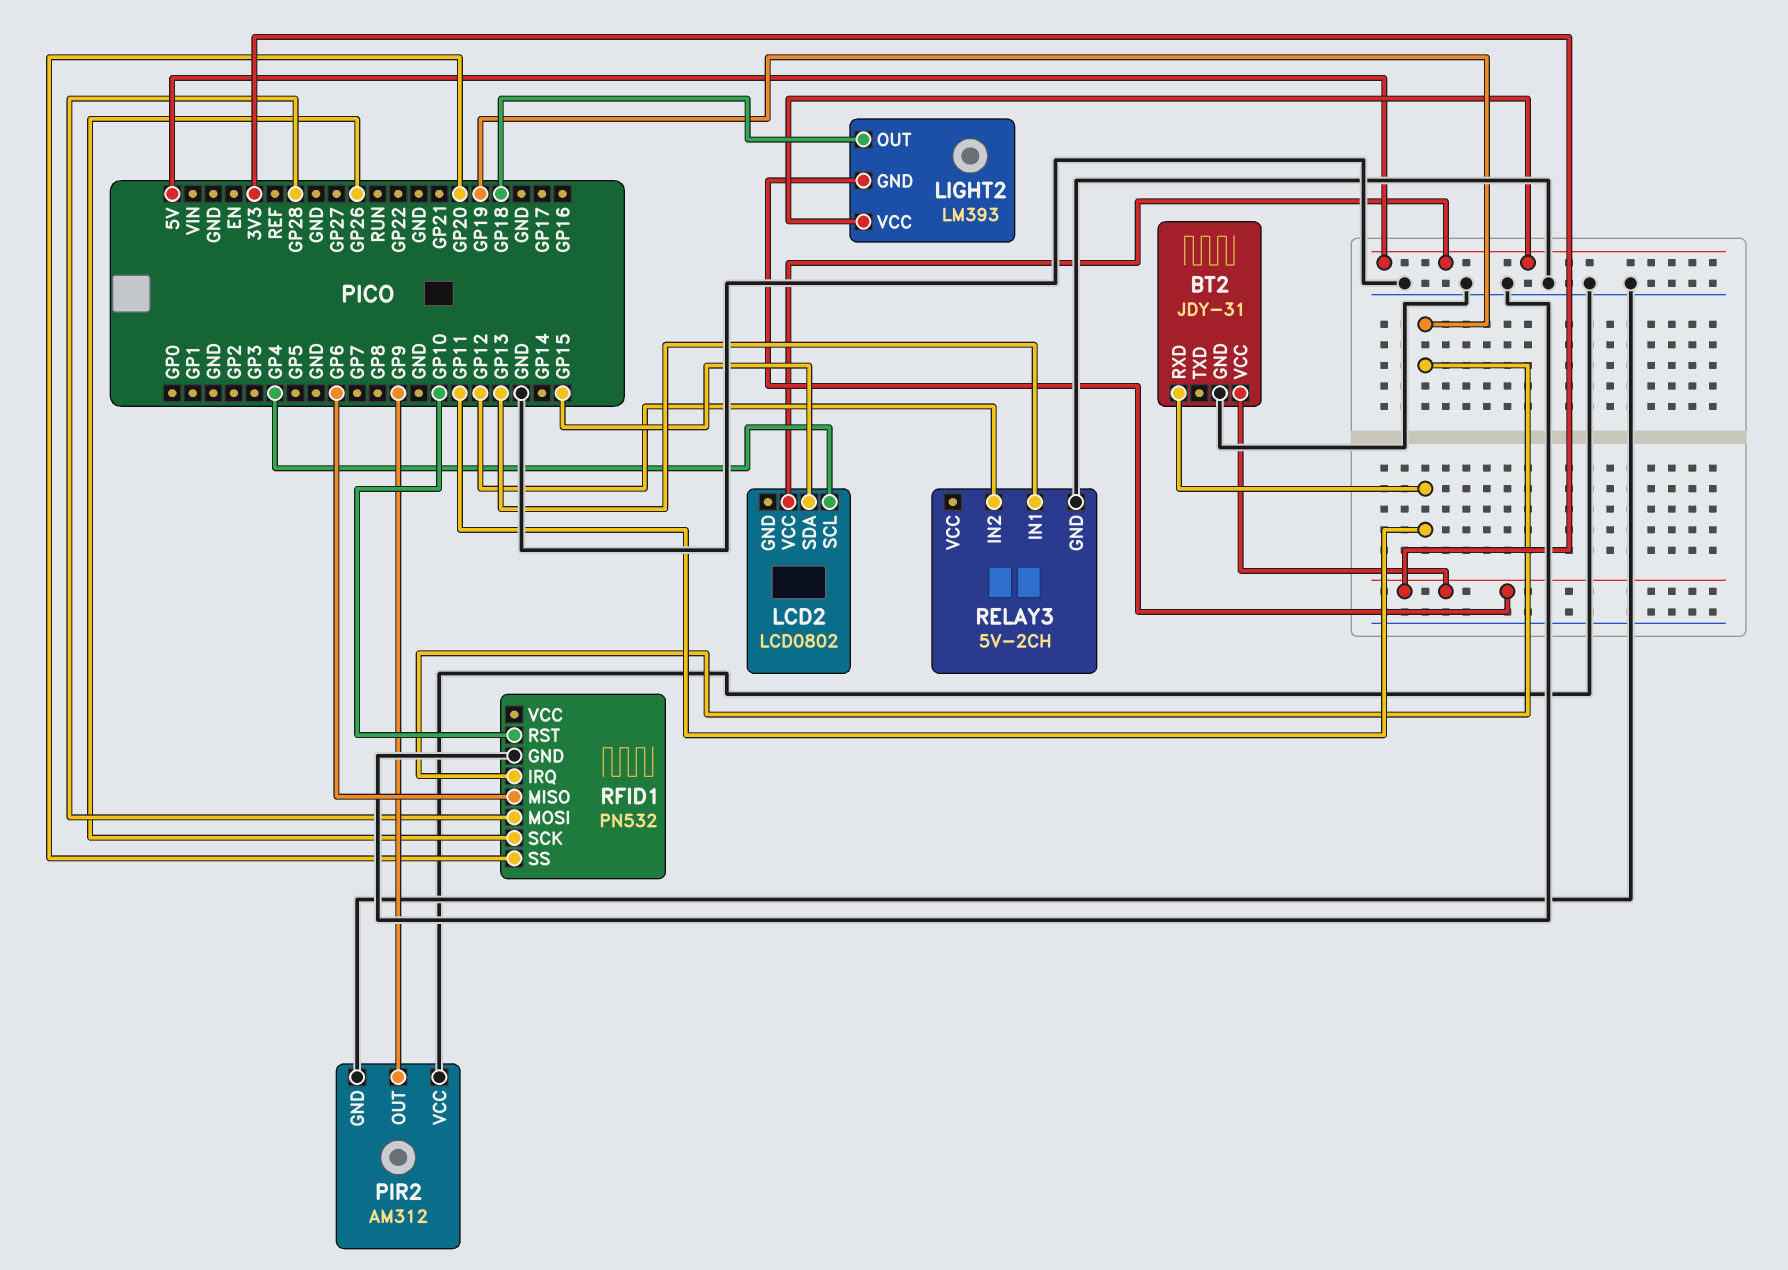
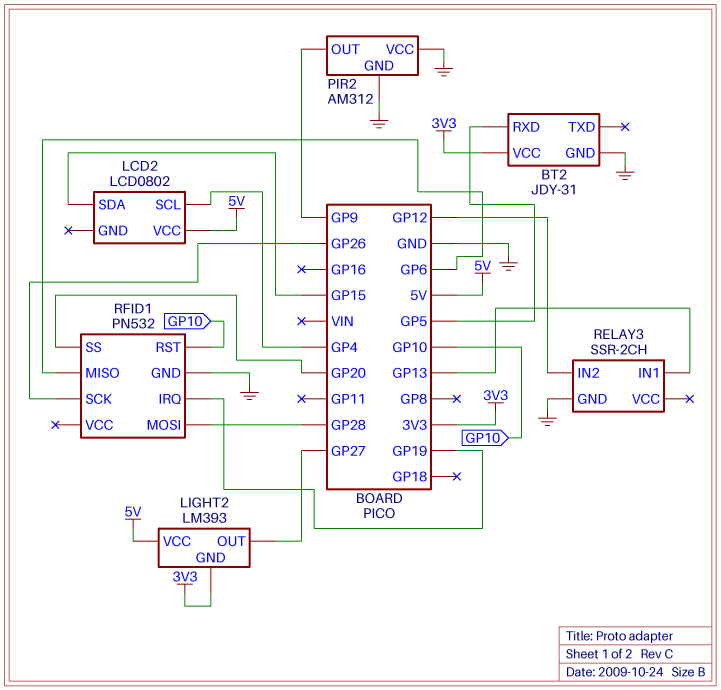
BT2 pin RXD: GP11 -> GP5
LIGHT2 pin OUT: GP18 -> GP27
RELAY3: 5V-2CH -> SSR-2CH

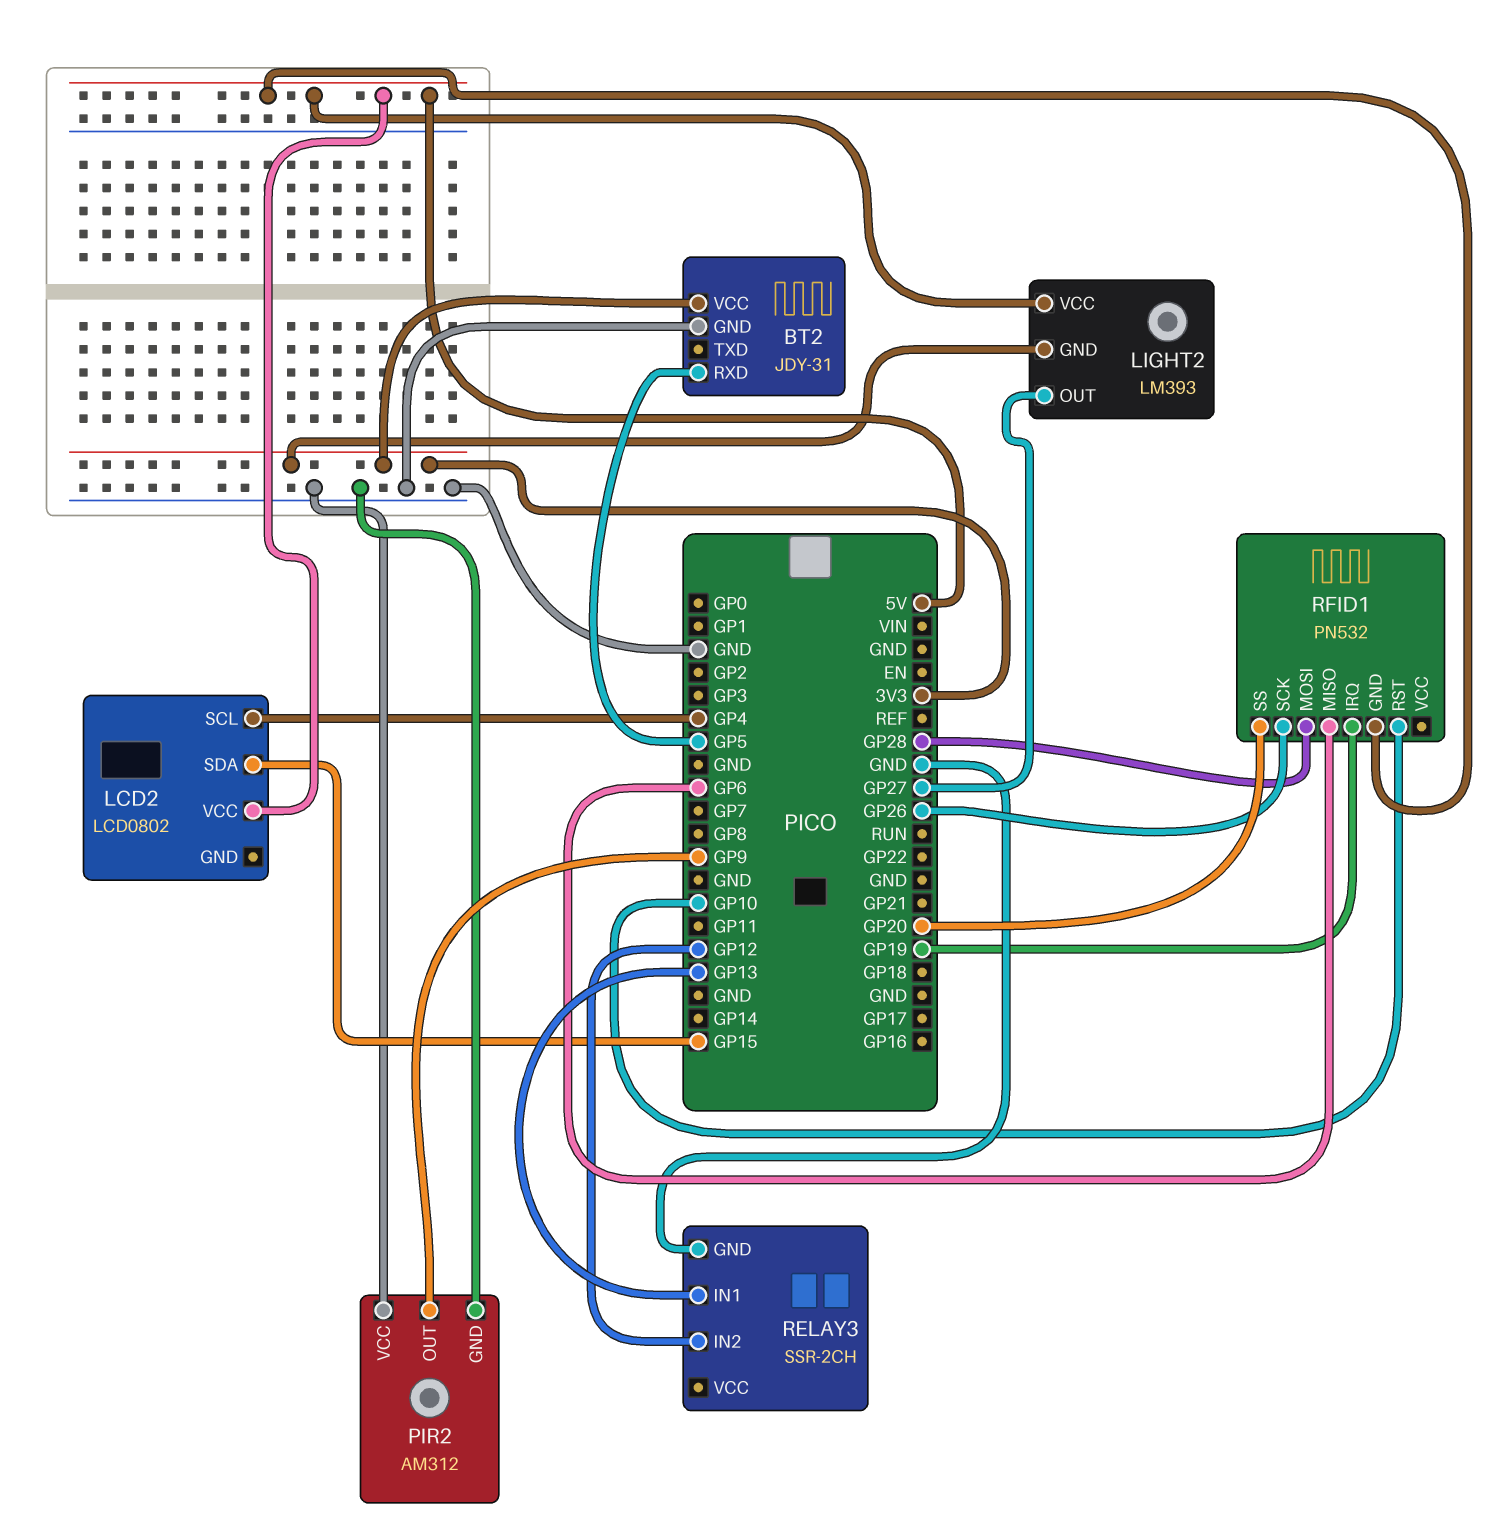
RFID1 pin GND: GND -> 5V

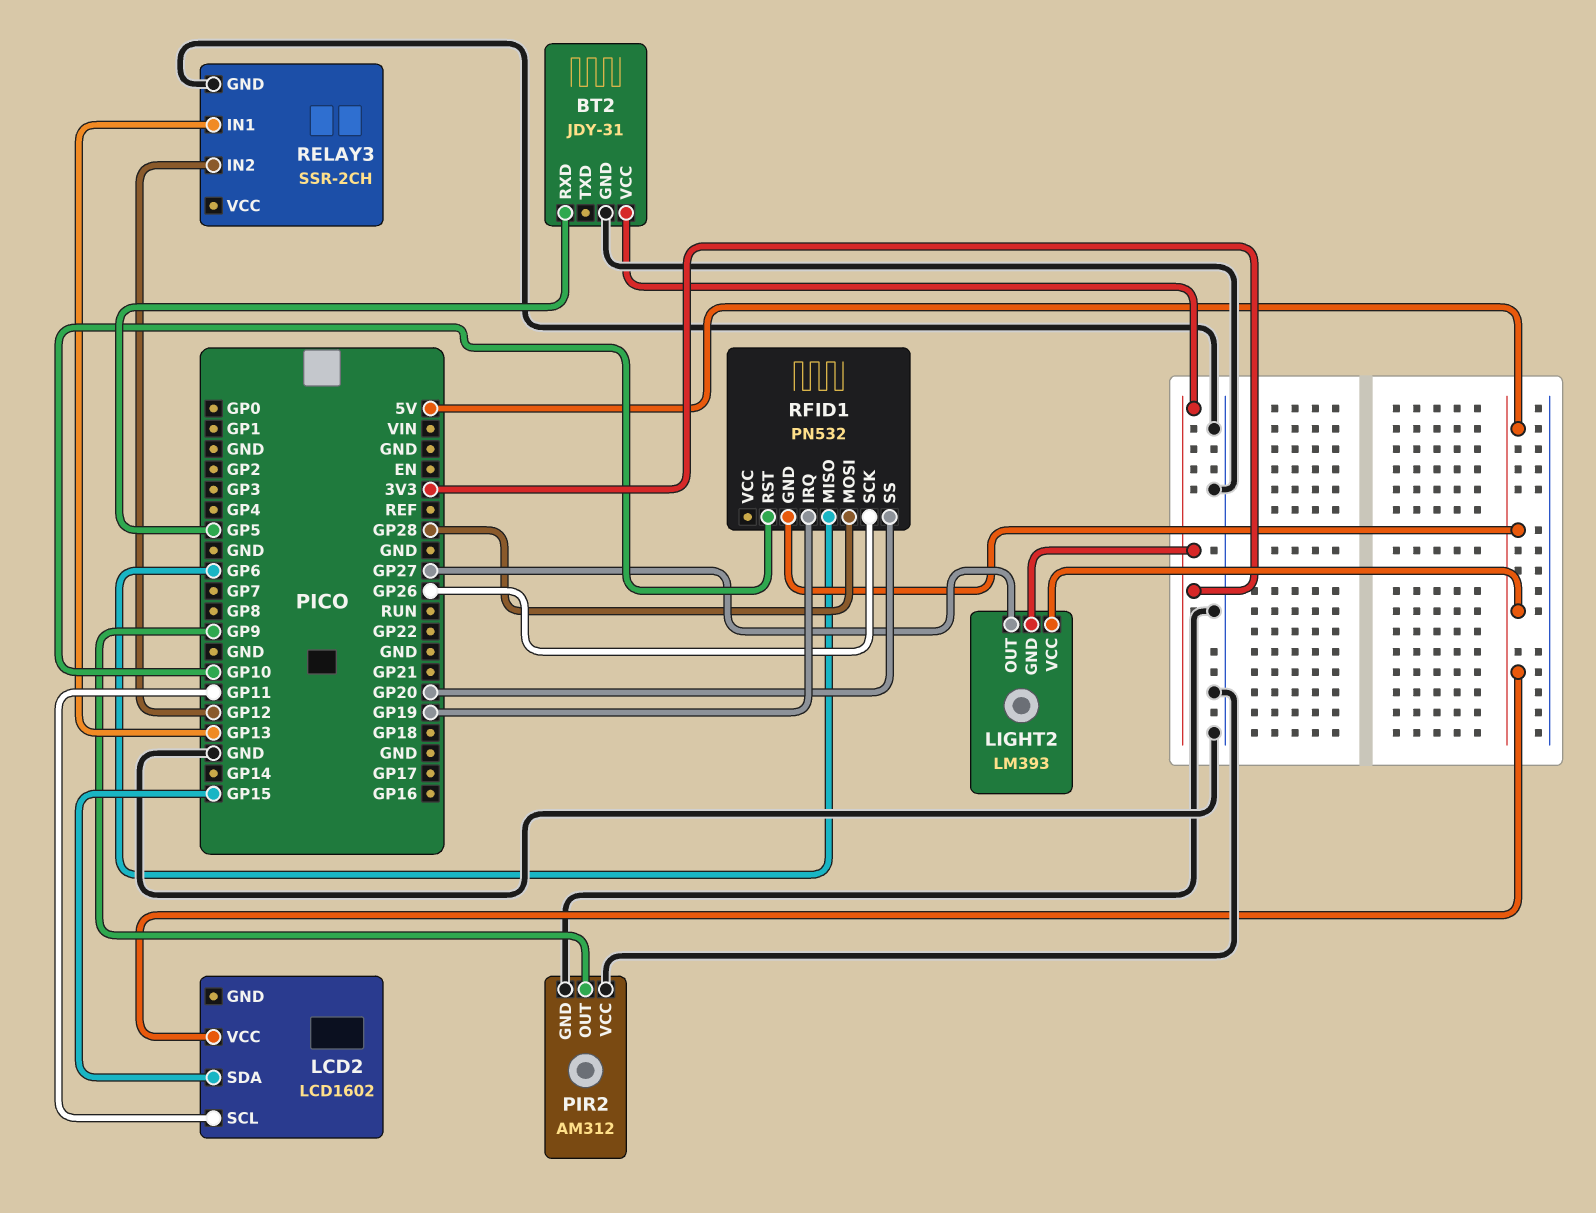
LCD2: LCD0802 -> LCD1602
LCD2 pin SCL: GP4 -> GP11

